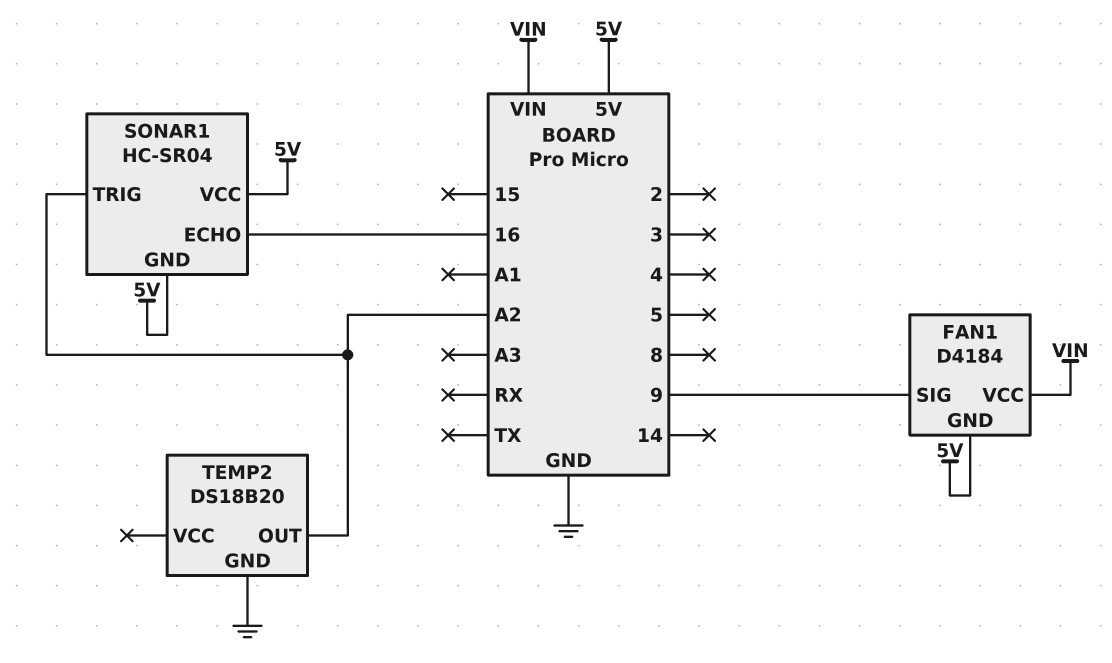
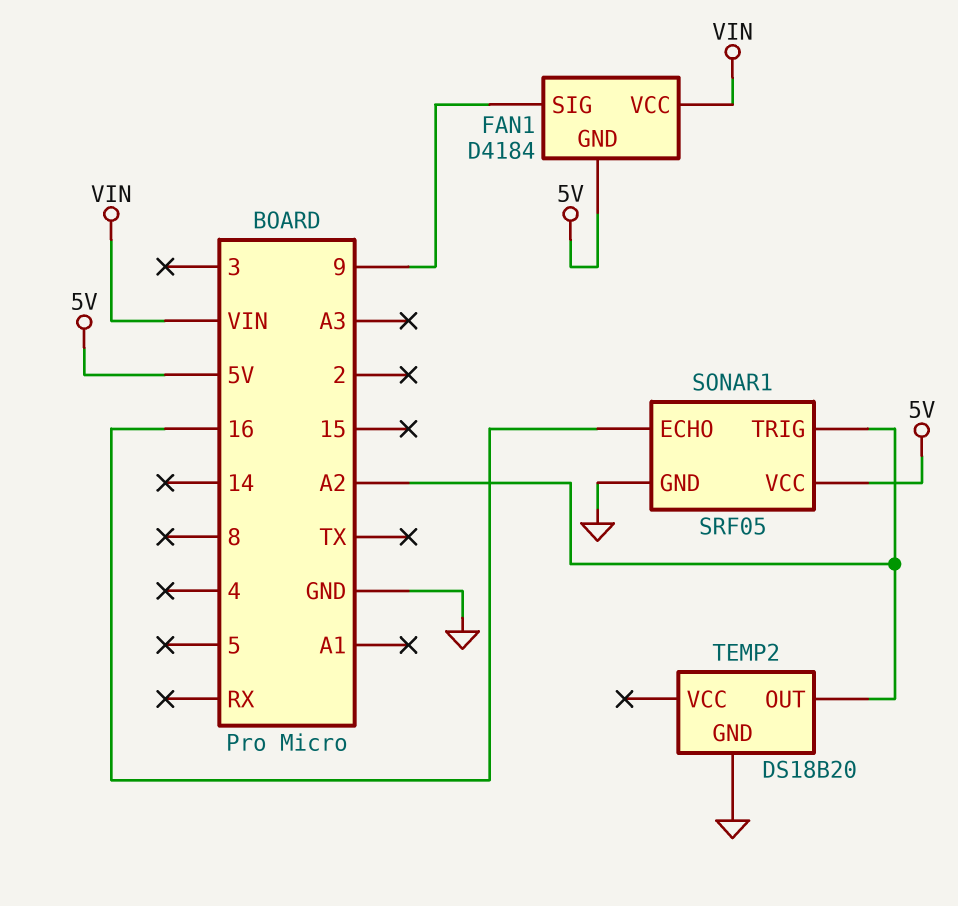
SONAR1: HC-SR04 -> SRF05
SONAR1 pin GND: 5V -> GND

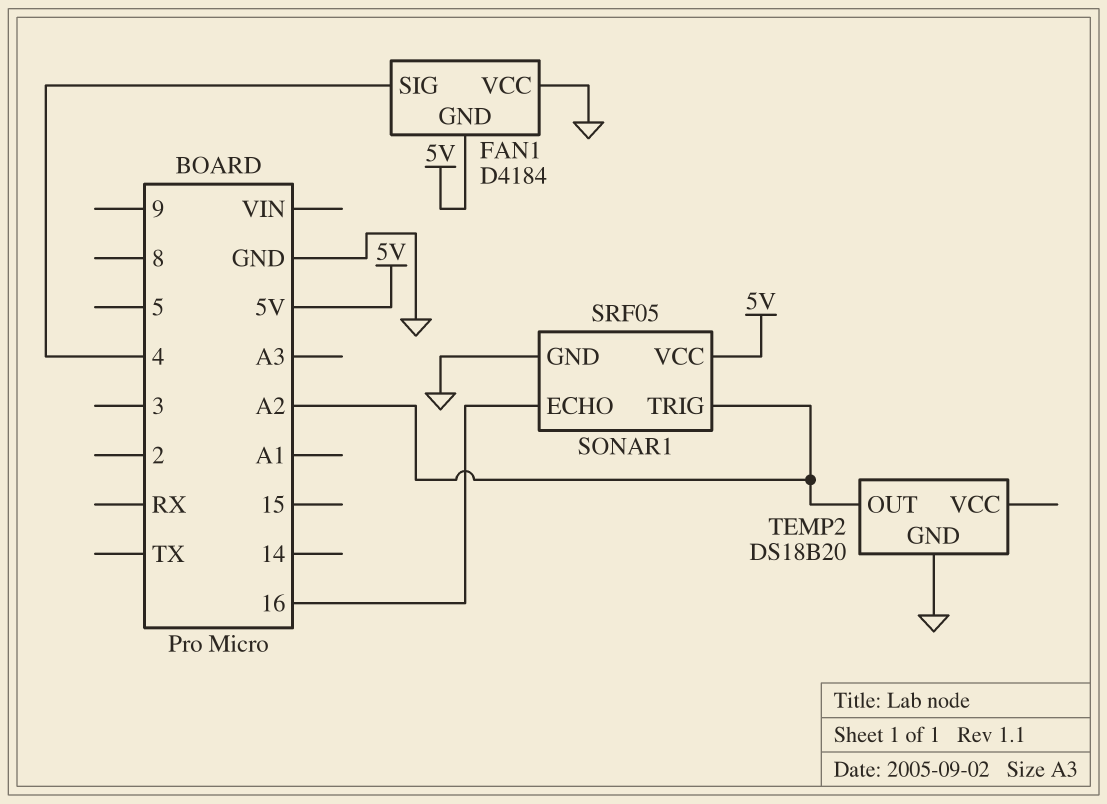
FAN1 pin SIG: 9 -> 4
FAN1 pin VCC: VIN -> GND

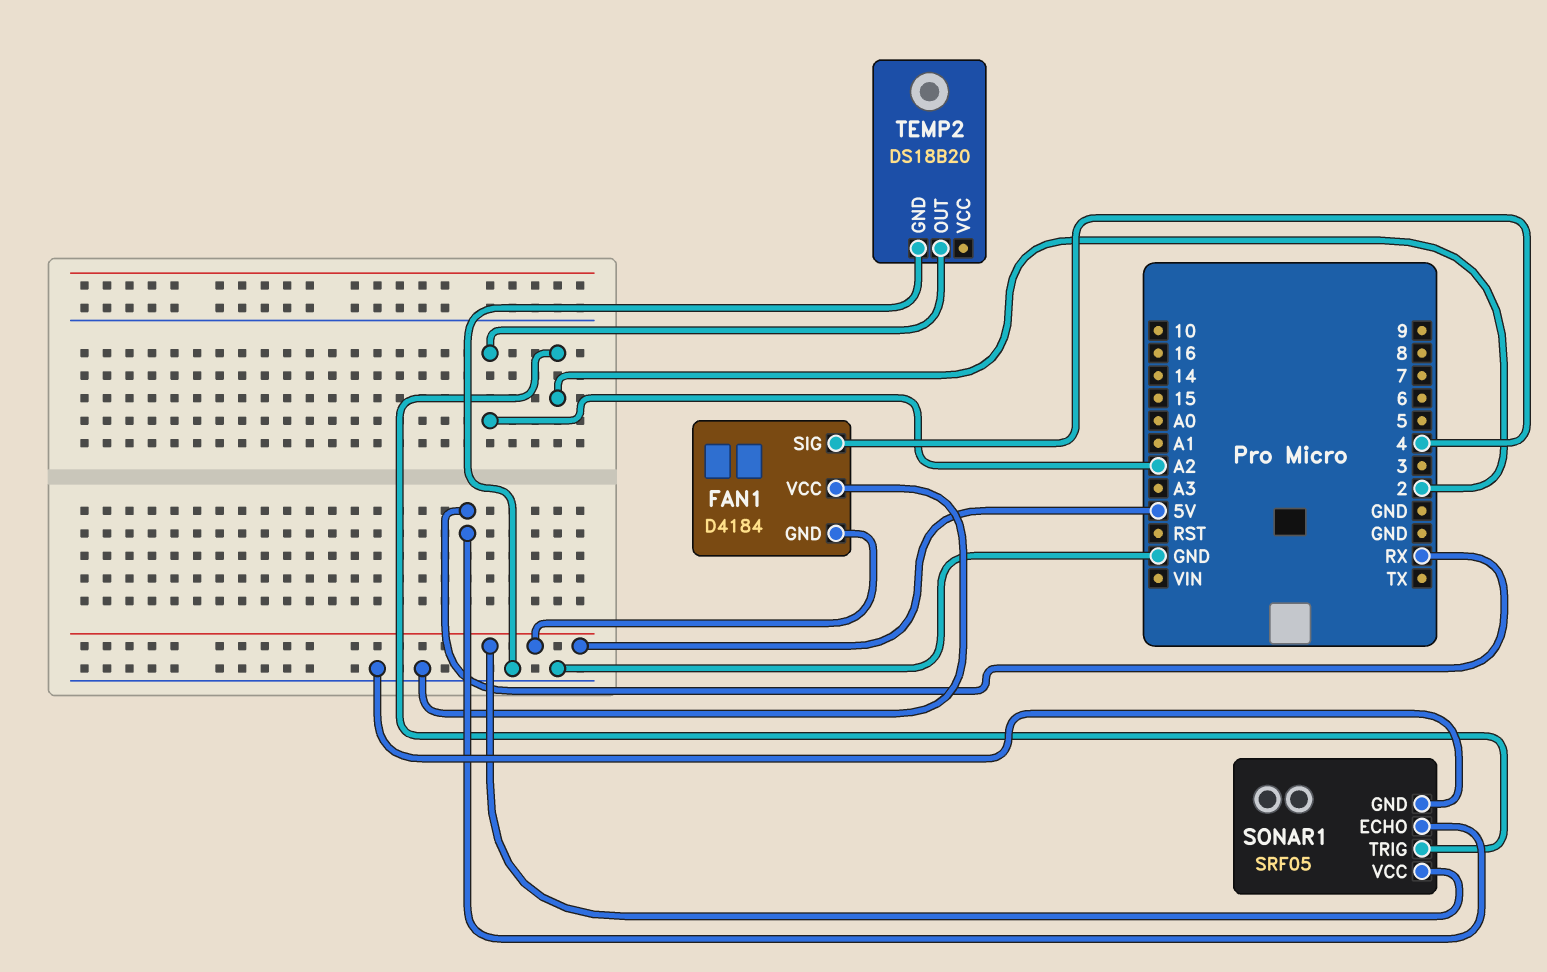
SONAR1 pin ECHO: 16 -> RX
SONAR1 pin TRIG: A2 -> 2

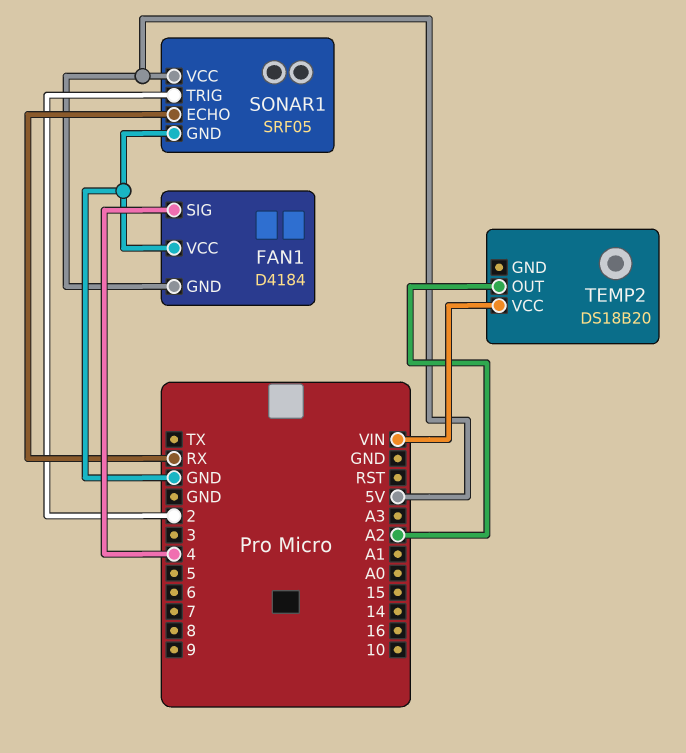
TEMP2 pin GND: GND -> none
TEMP2 pin VCC: none -> VIN

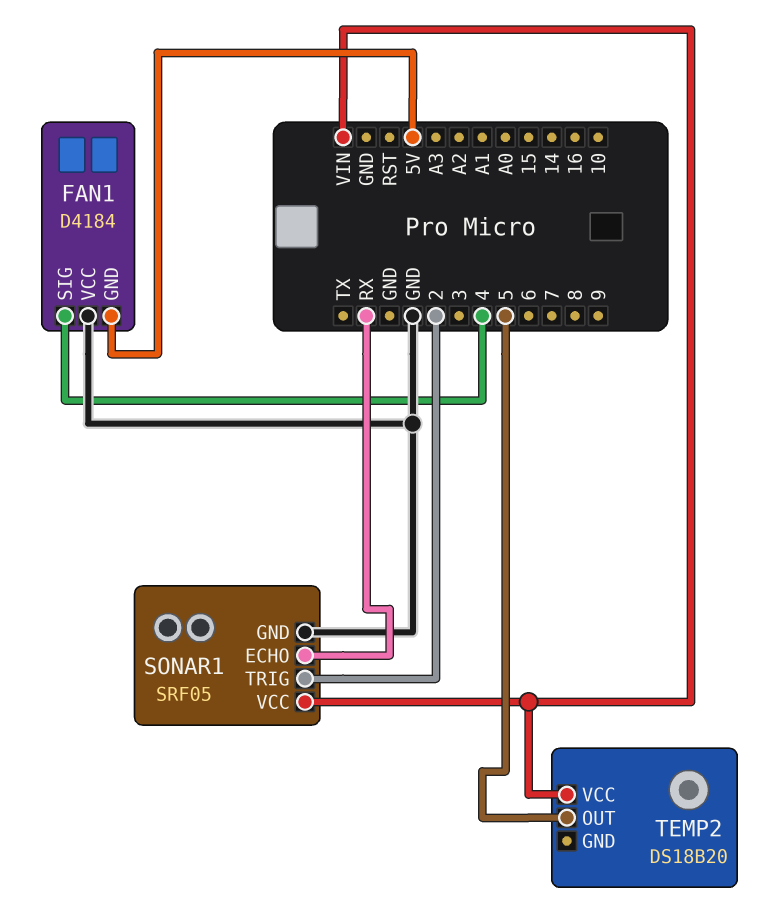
SONAR1 pin VCC: 5V -> VIN
TEMP2 pin OUT: A2 -> 5

